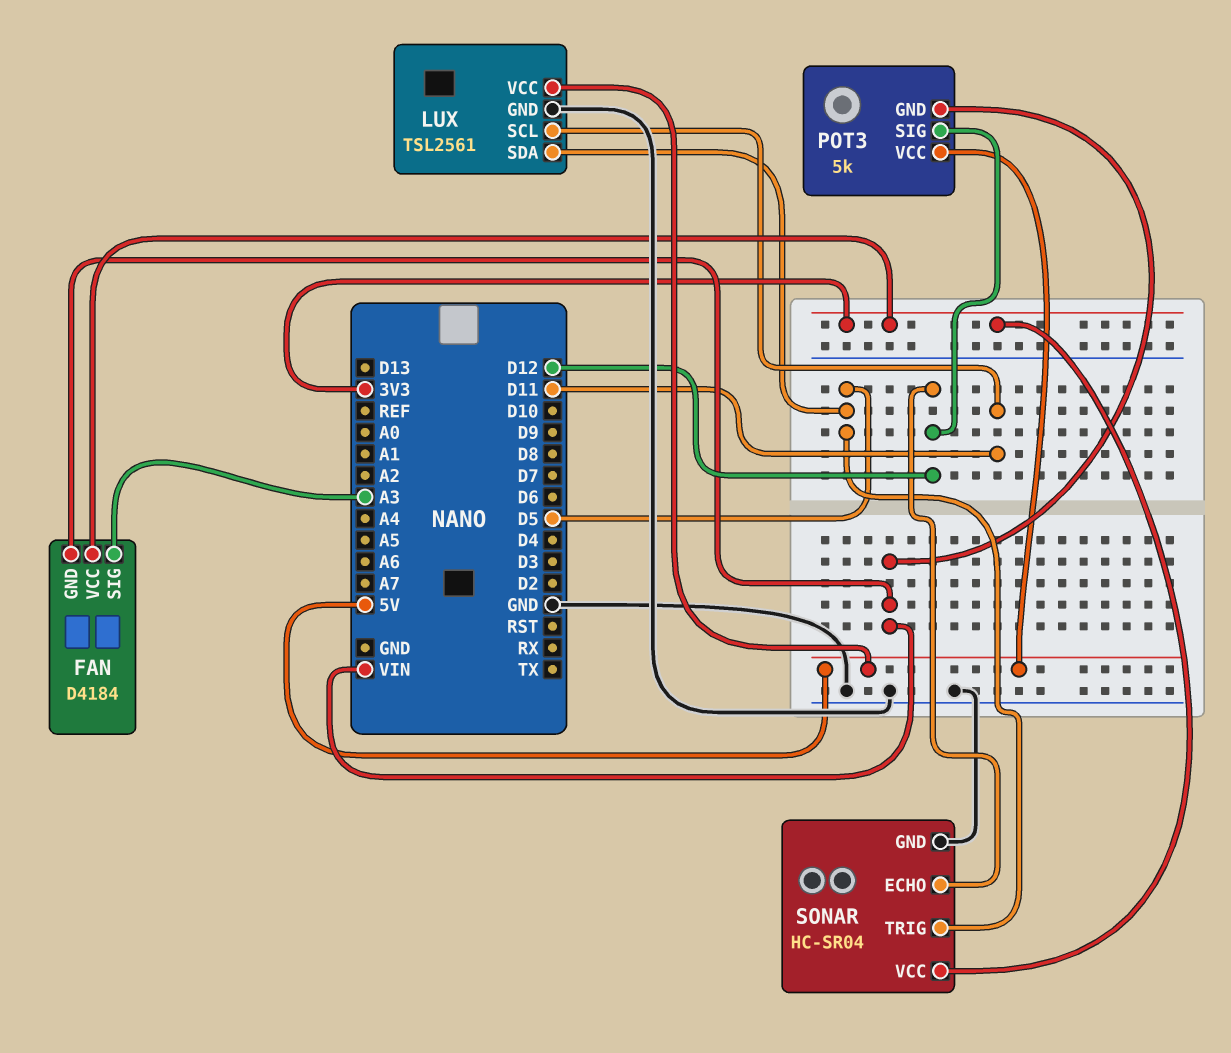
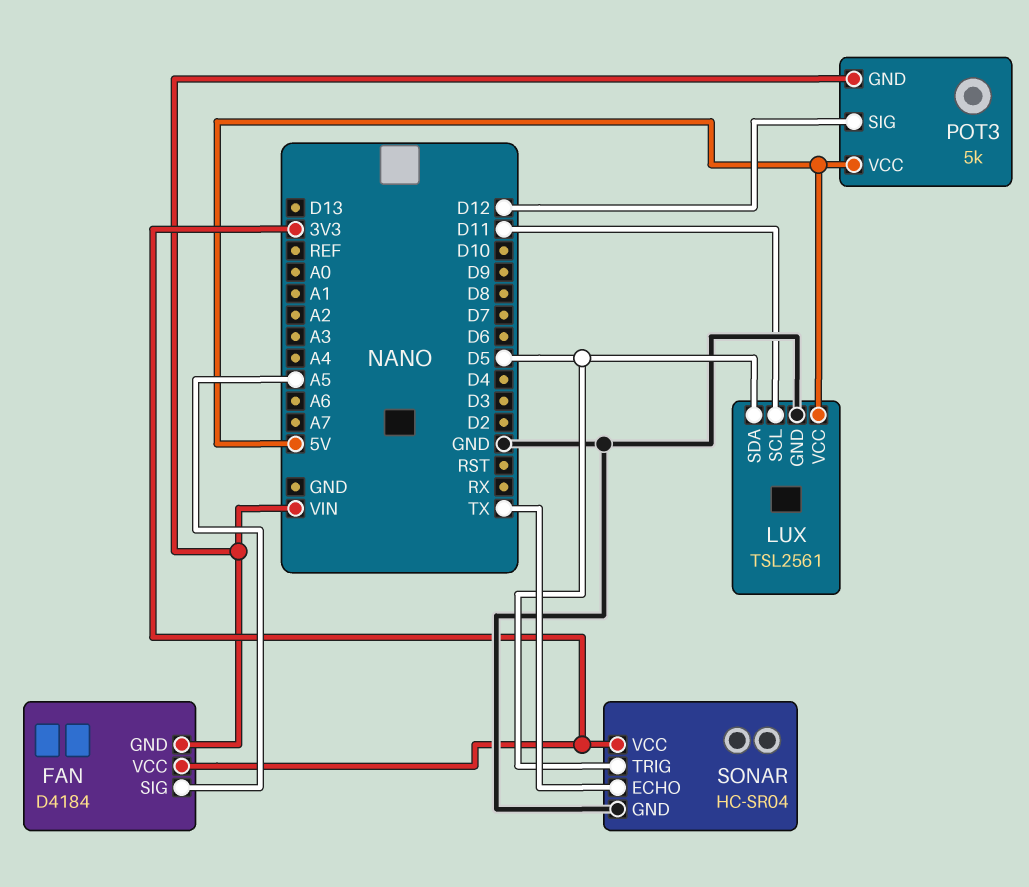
FAN pin SIG: A3 -> A5
SONAR pin ECHO: D12 -> TX

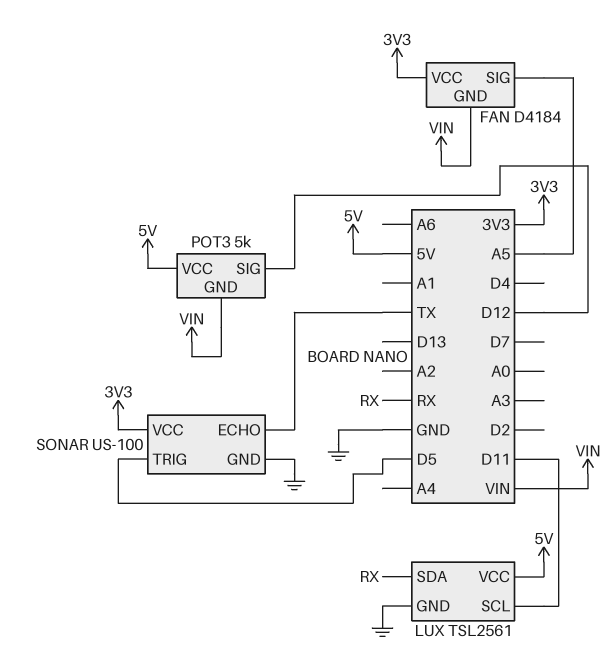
LUX pin SDA: D5 -> RX
SONAR: HC-SR04 -> US-100

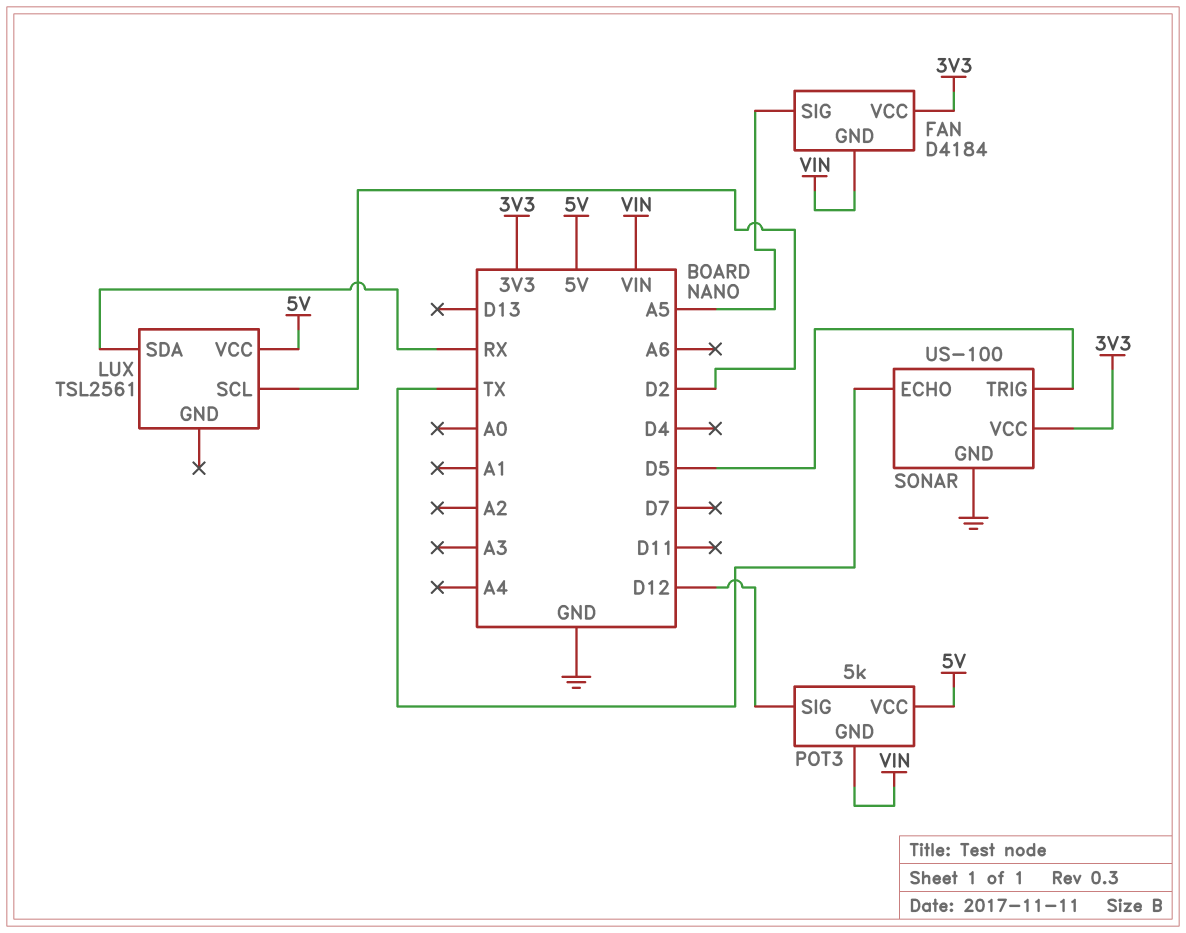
LUX pin GND: GND -> none
LUX pin SCL: D11 -> D2

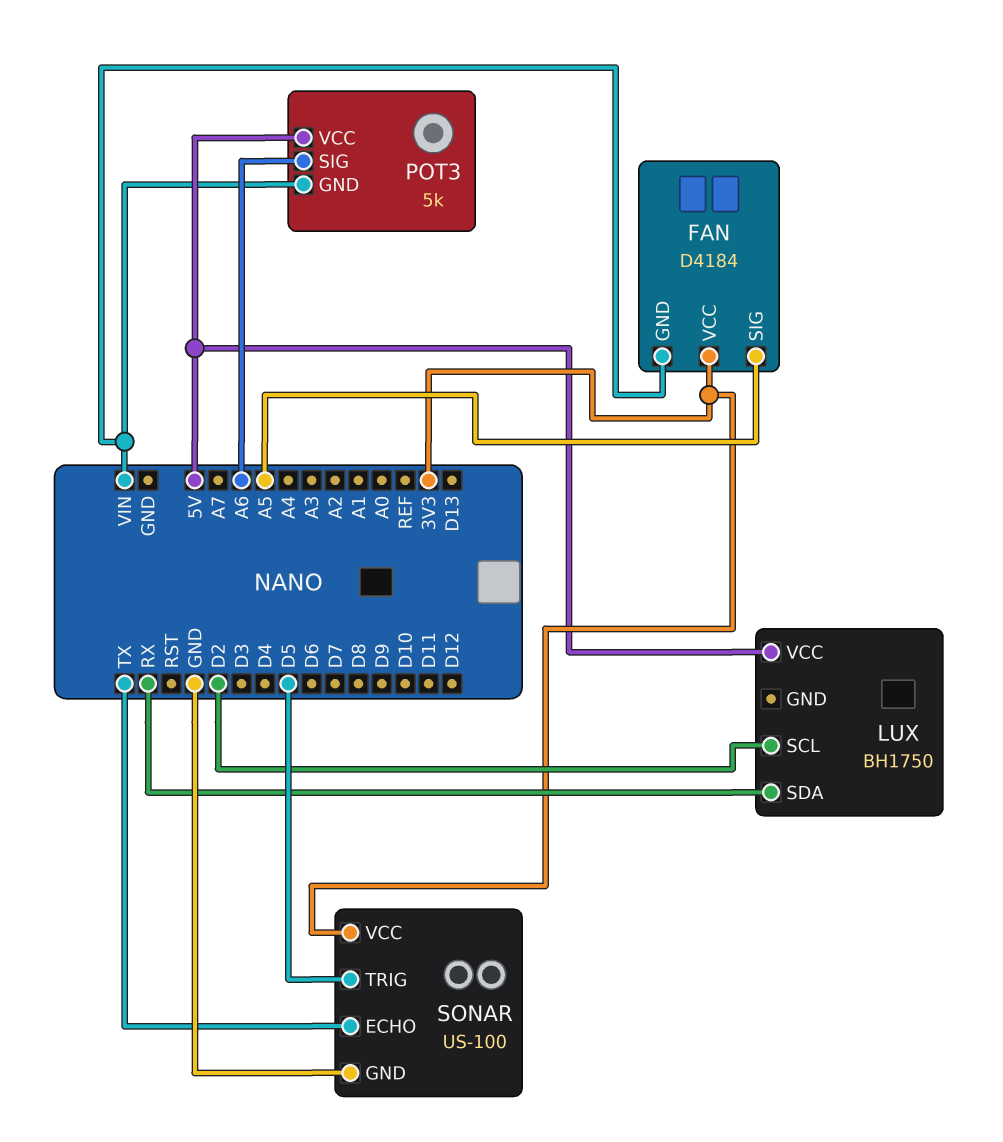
LUX: TSL2561 -> BH1750
POT3 pin SIG: D12 -> A6

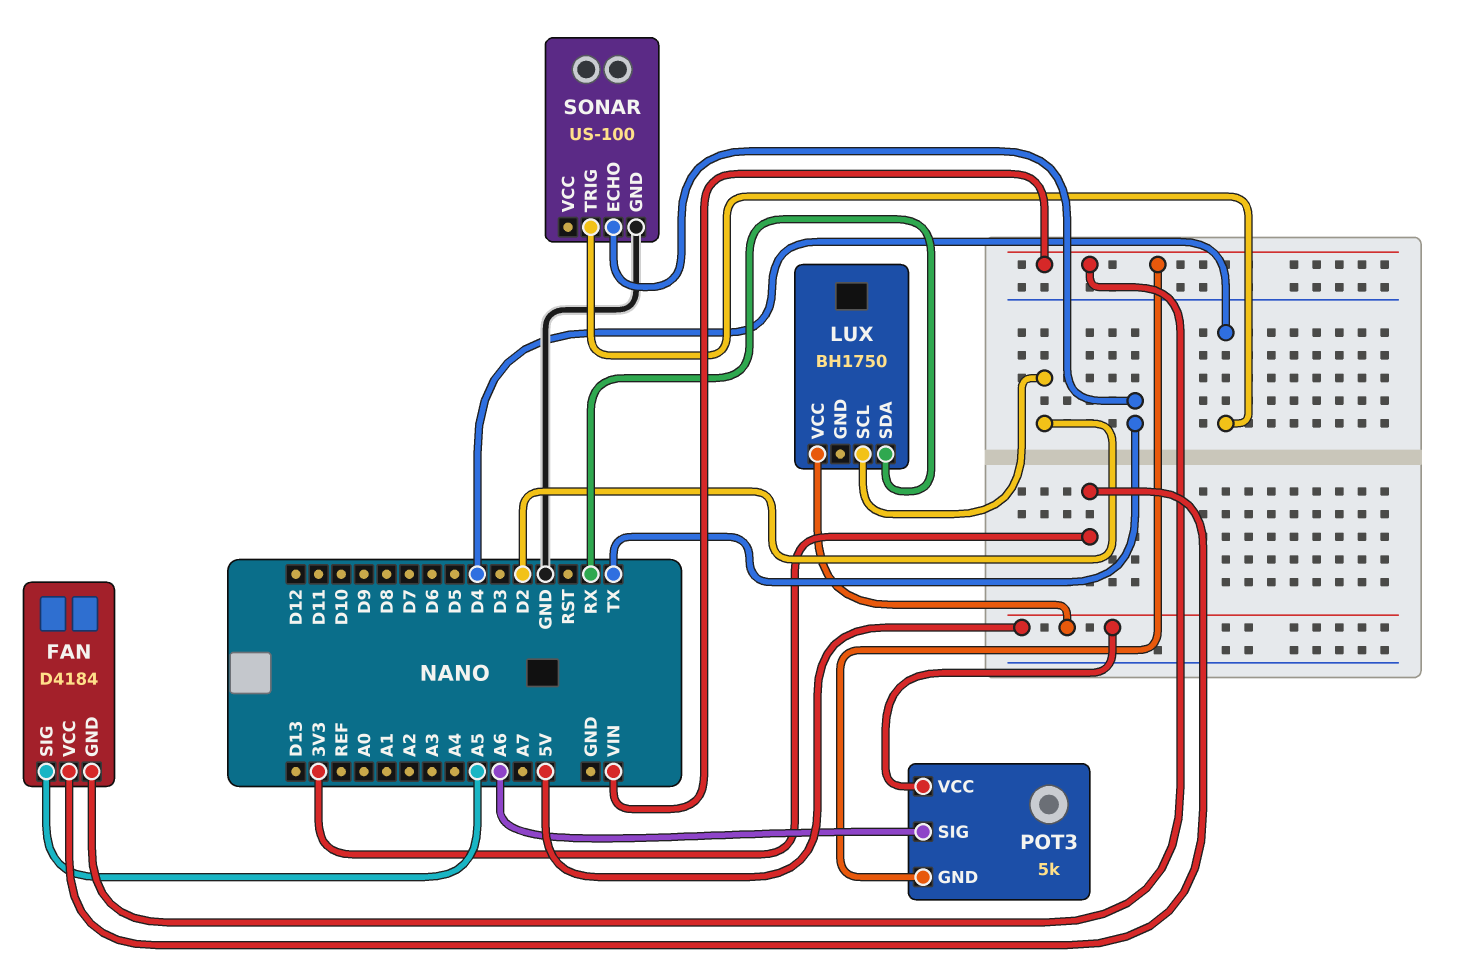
SONAR pin TRIG: D5 -> D4
SONAR pin VCC: 3V3 -> none

